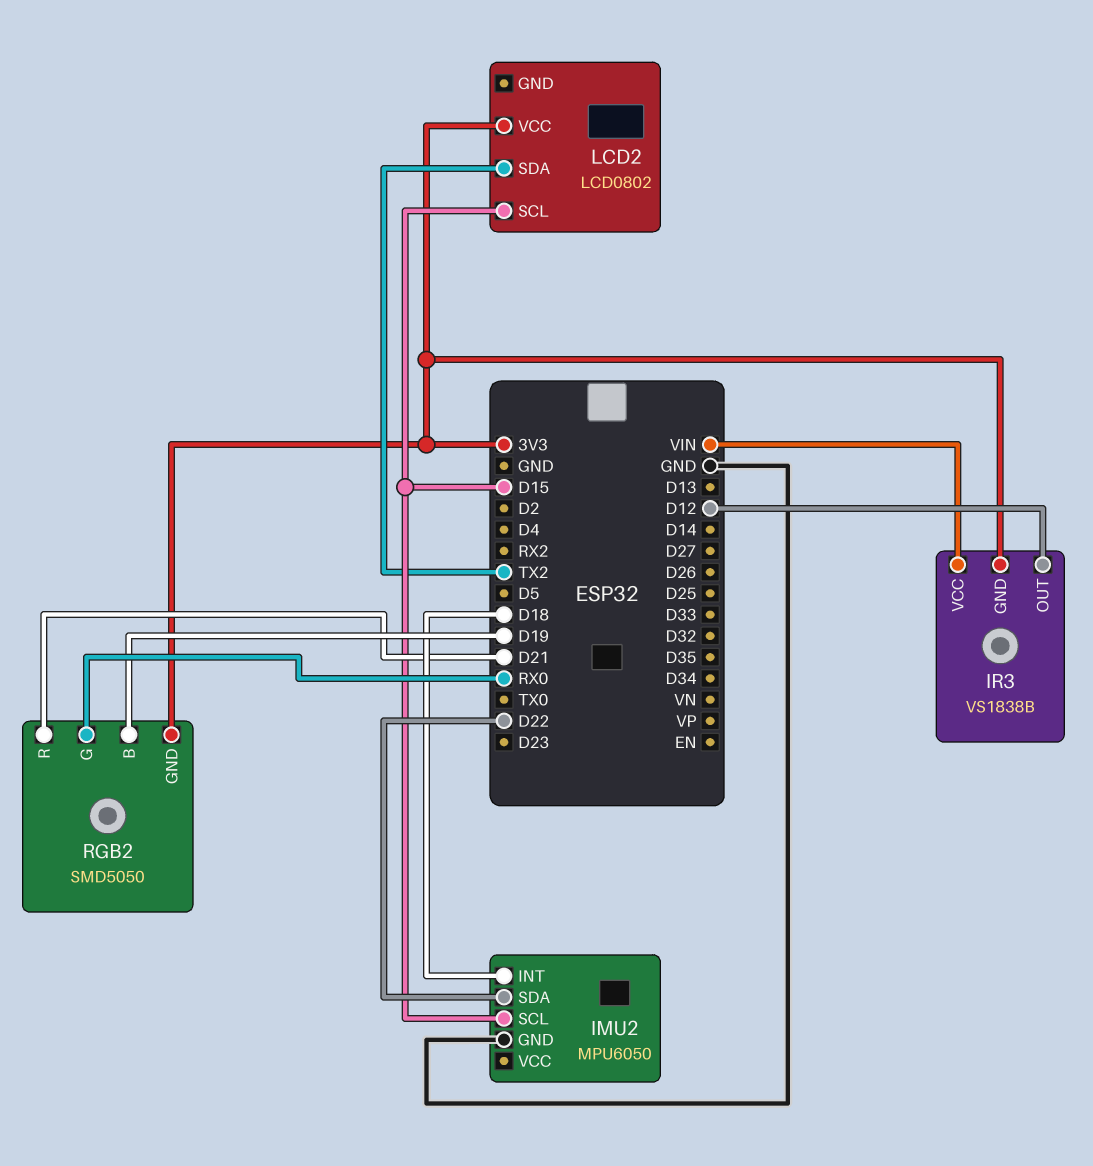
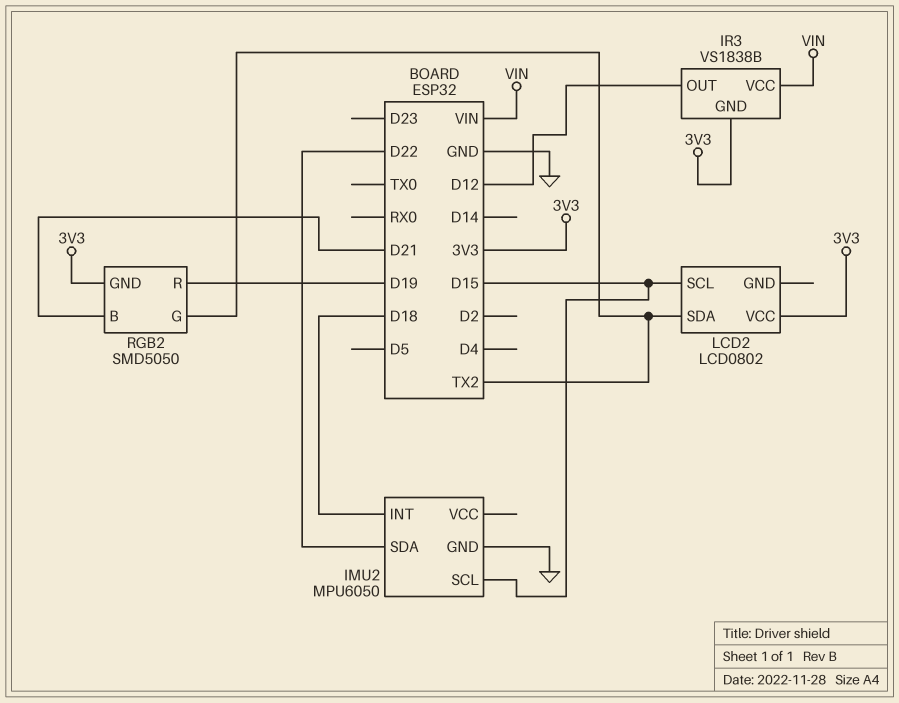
RGB2 pin B: D19 -> D21
RGB2 pin G: RX0 -> TX2
RGB2 pin R: D21 -> D19

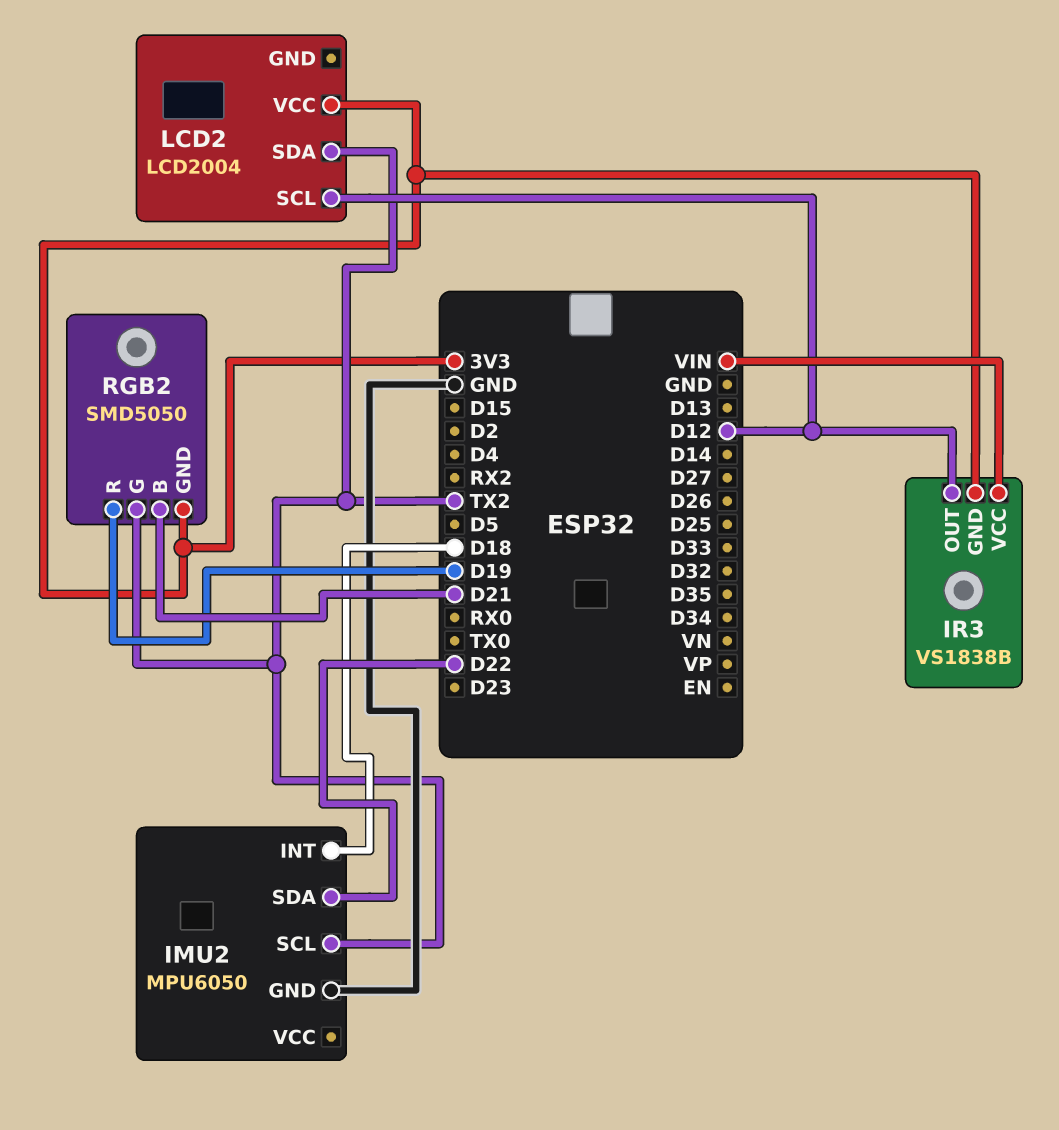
IMU2 pin SCL: D15 -> TX2
LCD2: LCD0802 -> LCD2004
LCD2 pin SCL: D15 -> D12

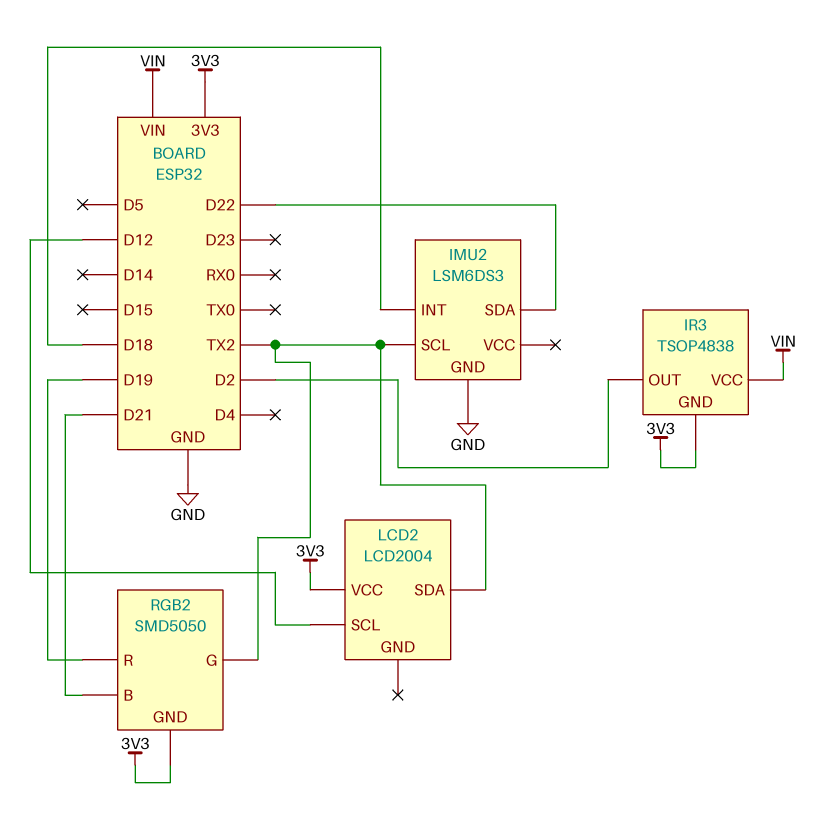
IMU2: MPU6050 -> LSM6DS3
IR3: VS1838B -> TSOP4838
IR3 pin OUT: D12 -> D2

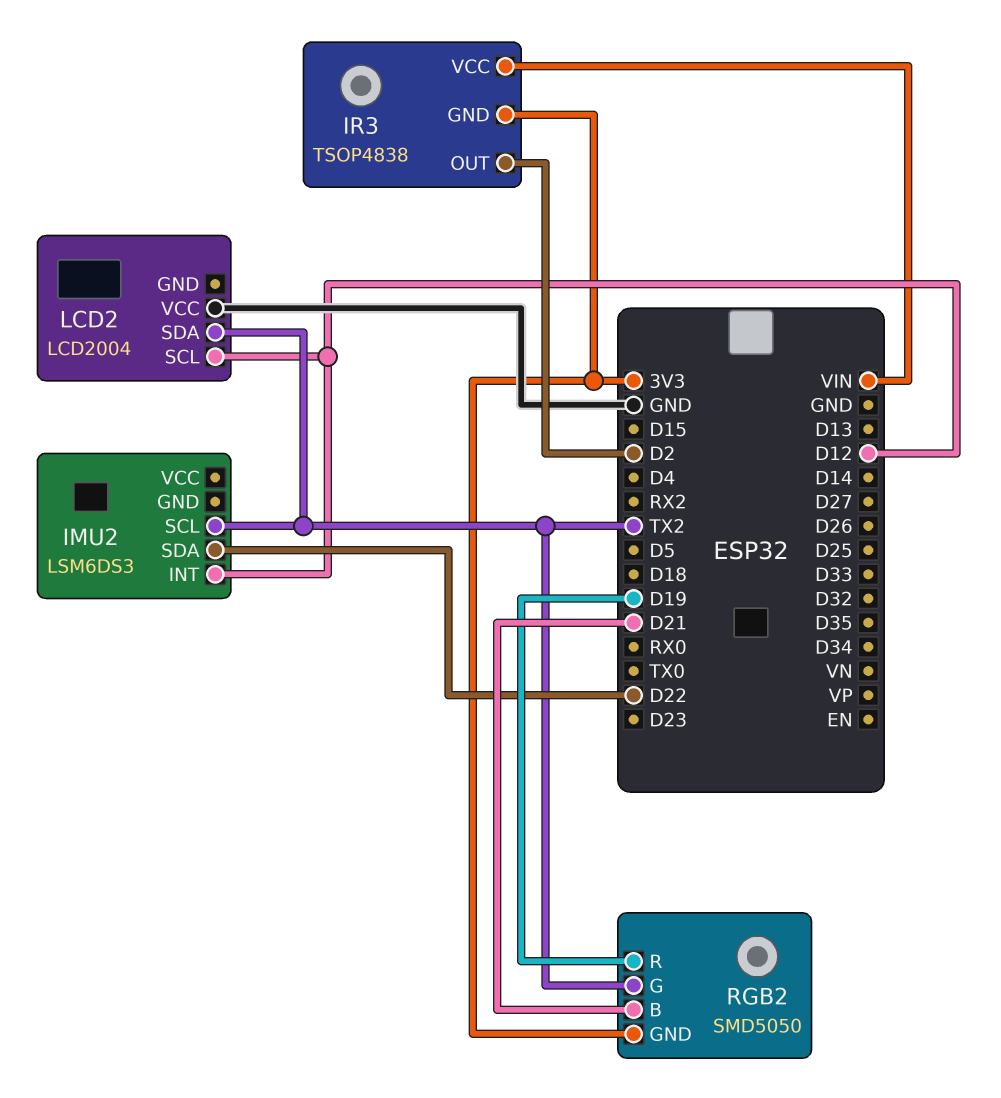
IMU2 pin GND: GND -> none
IMU2 pin INT: D18 -> D12
LCD2 pin VCC: 3V3 -> GND

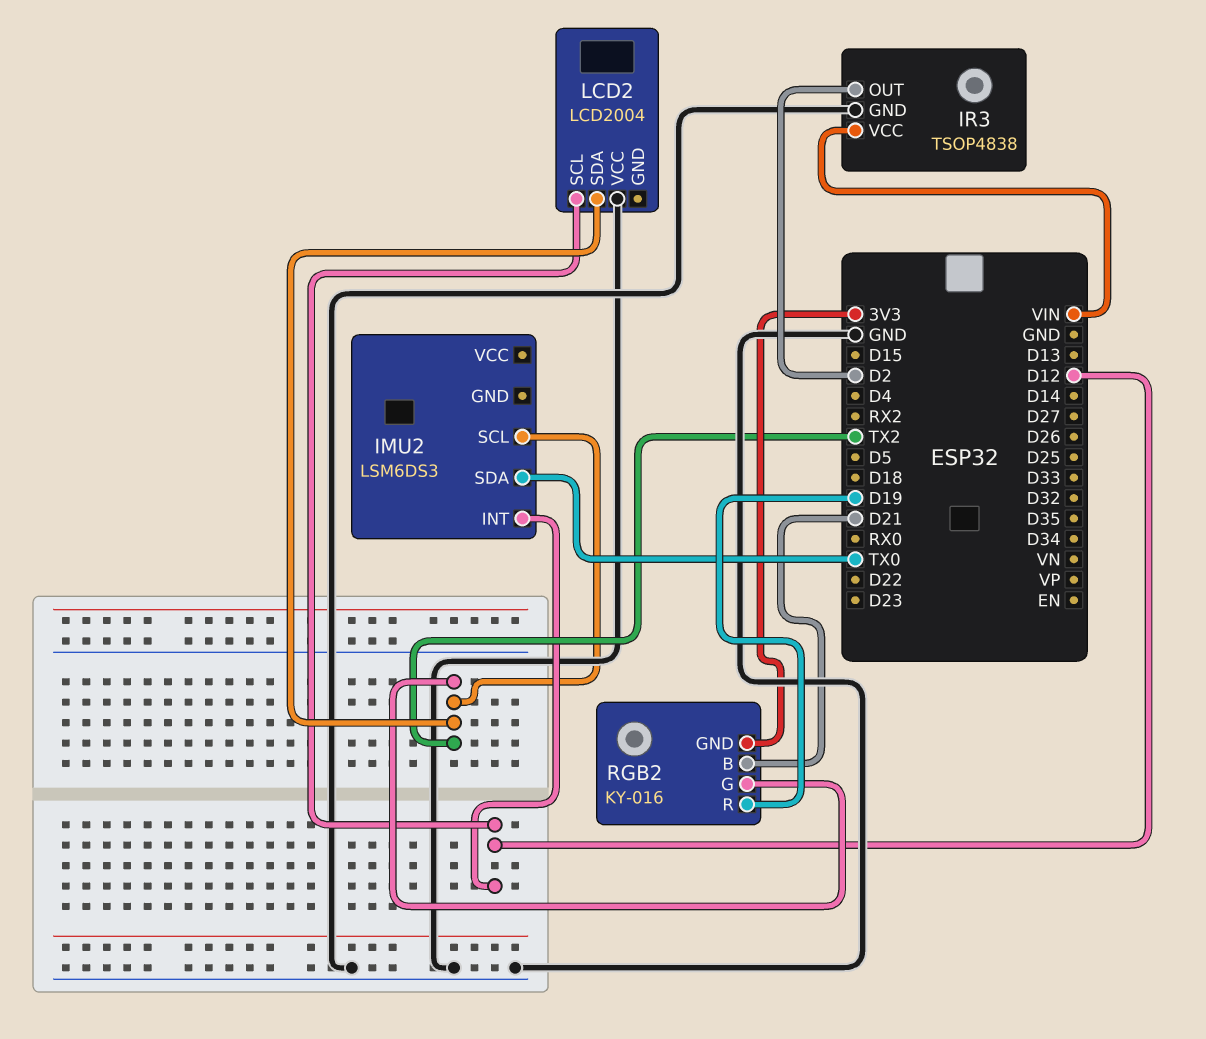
IMU2 pin SDA: D22 -> TX0
IR3 pin GND: 3V3 -> GND
RGB2: SMD5050 -> KY-016

